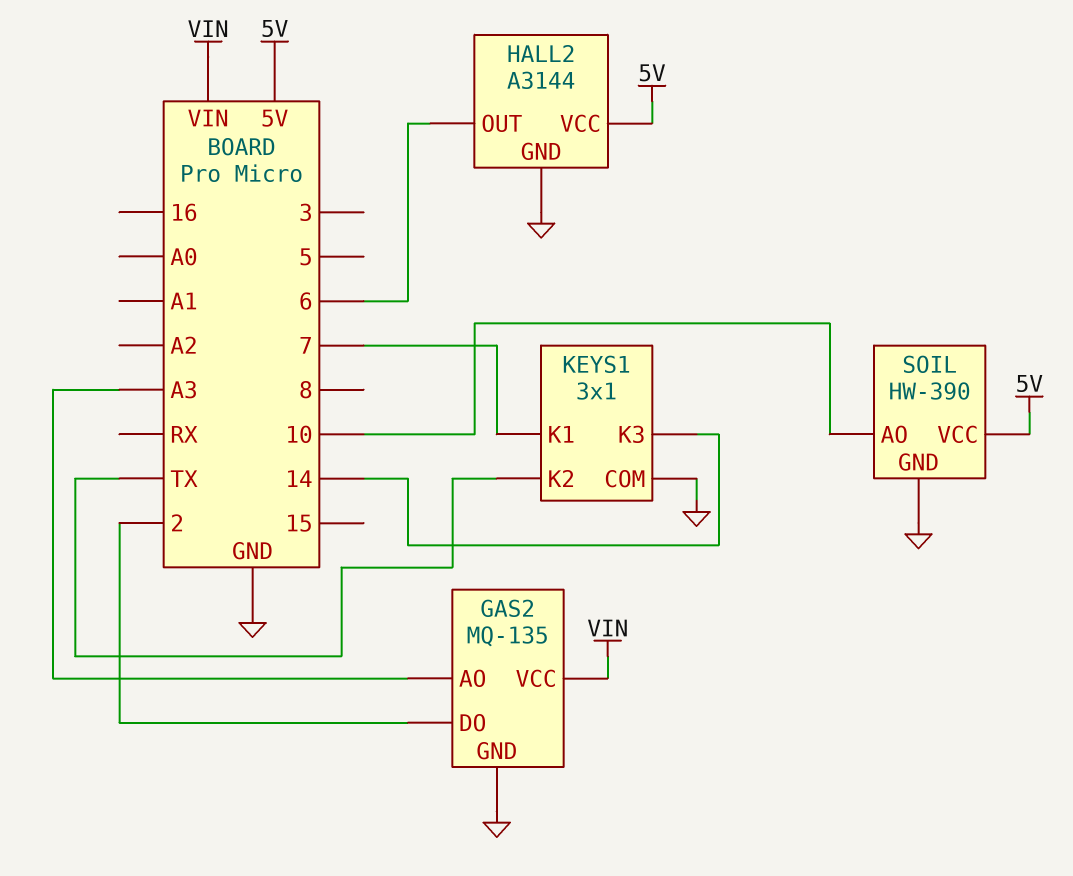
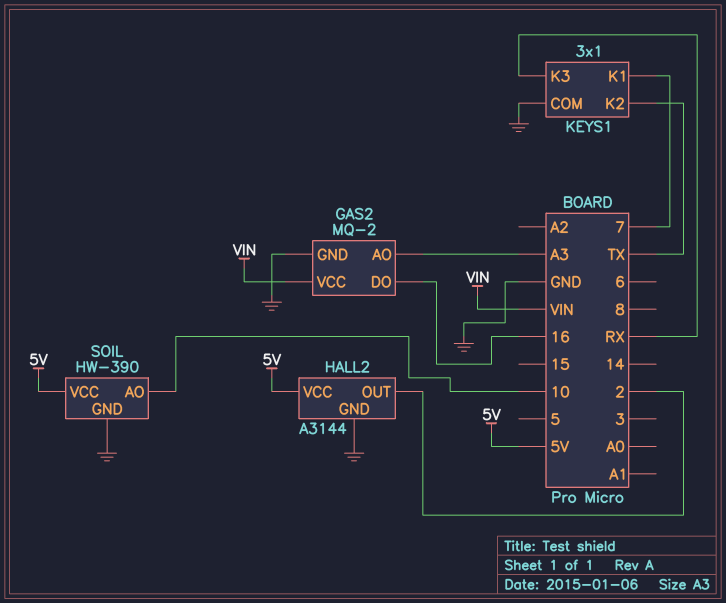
GAS2: MQ-135 -> MQ-2
GAS2 pin DO: 2 -> 16
HALL2 pin OUT: 6 -> 2
KEYS1 pin K3: 14 -> RX

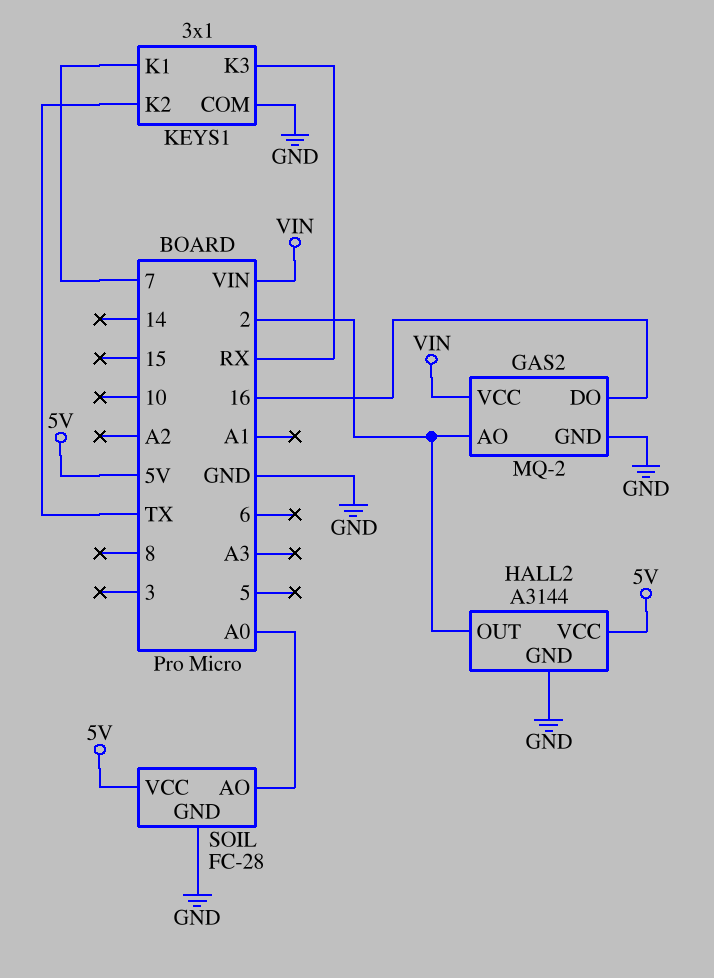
GAS2 pin AO: A3 -> 2
SOIL: HW-390 -> FC-28
SOIL pin AO: 10 -> A0

